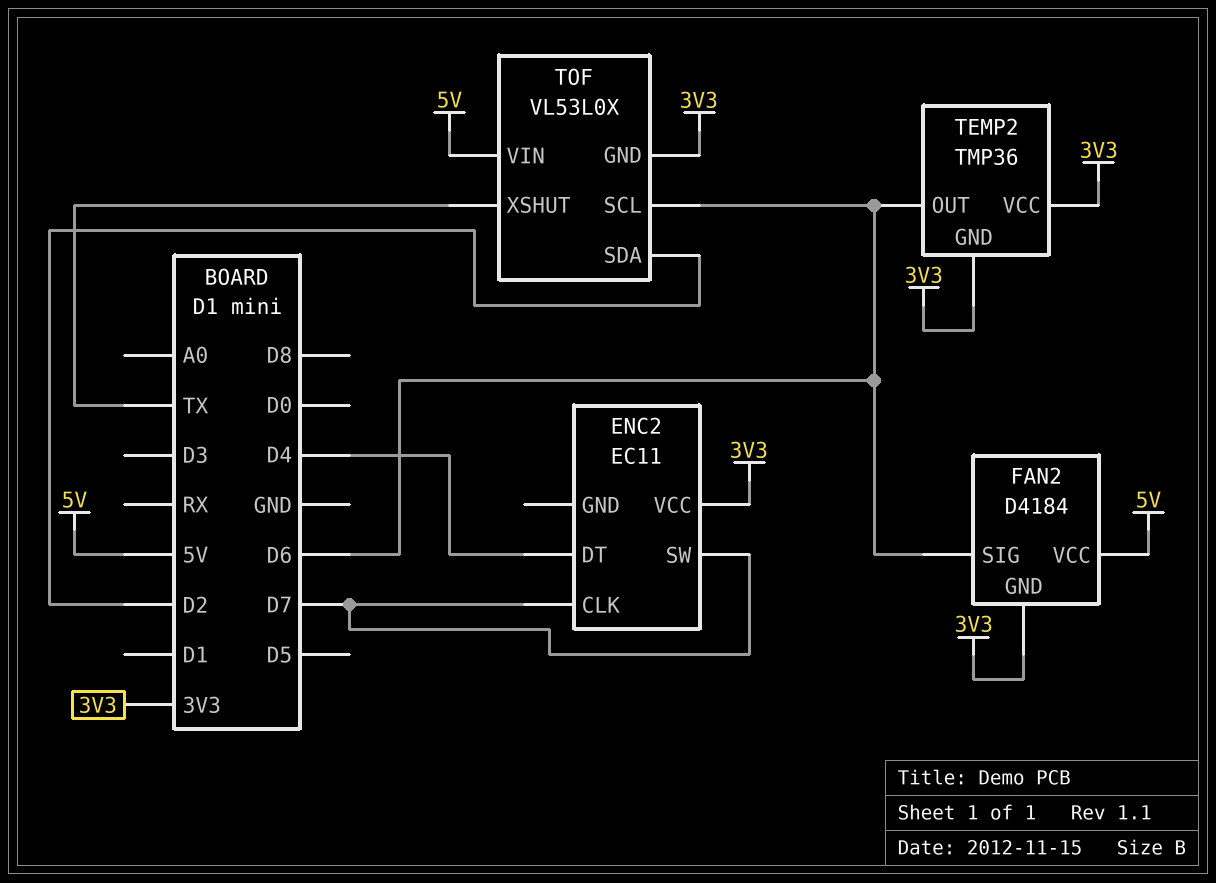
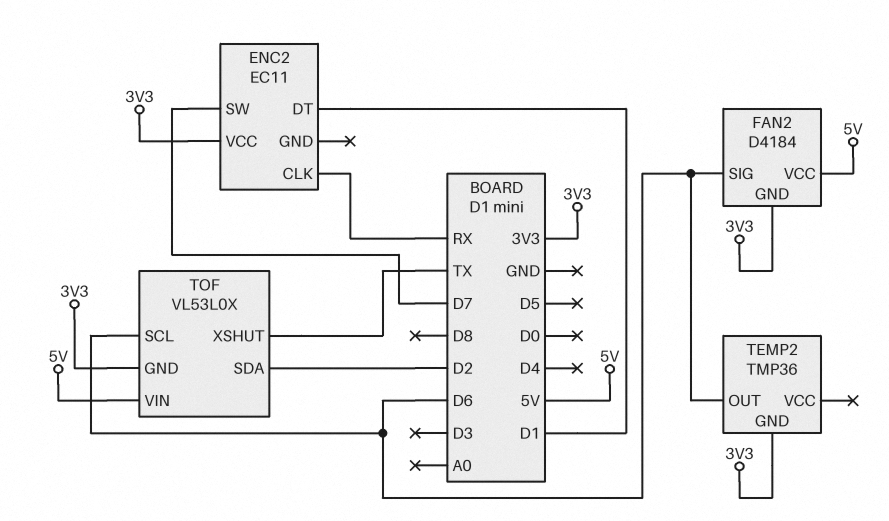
ENC2 pin CLK: D7 -> RX
ENC2 pin DT: D4 -> D1
TEMP2 pin VCC: 3V3 -> none

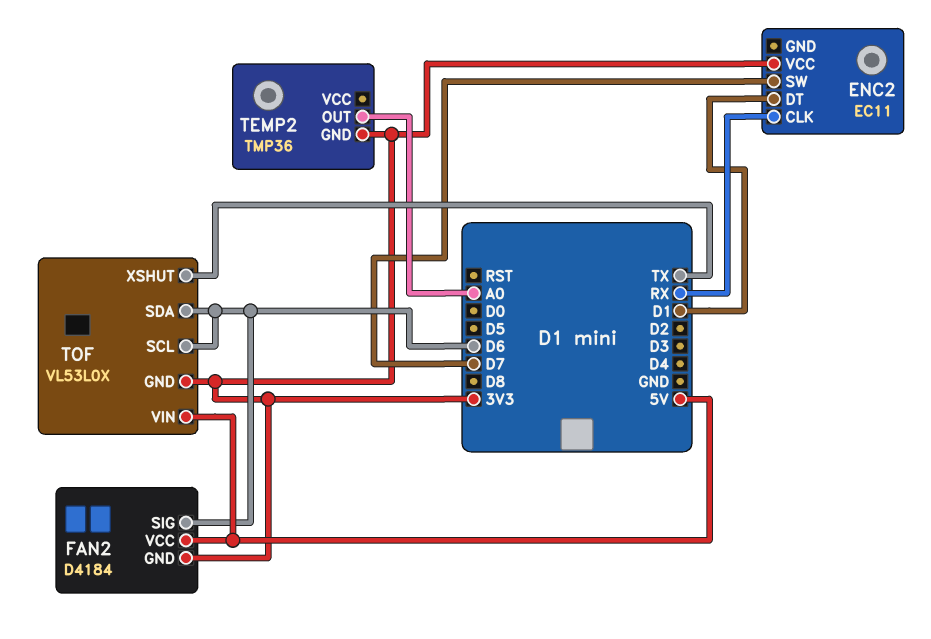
TEMP2 pin OUT: D6 -> A0
TOF pin SDA: D2 -> D6

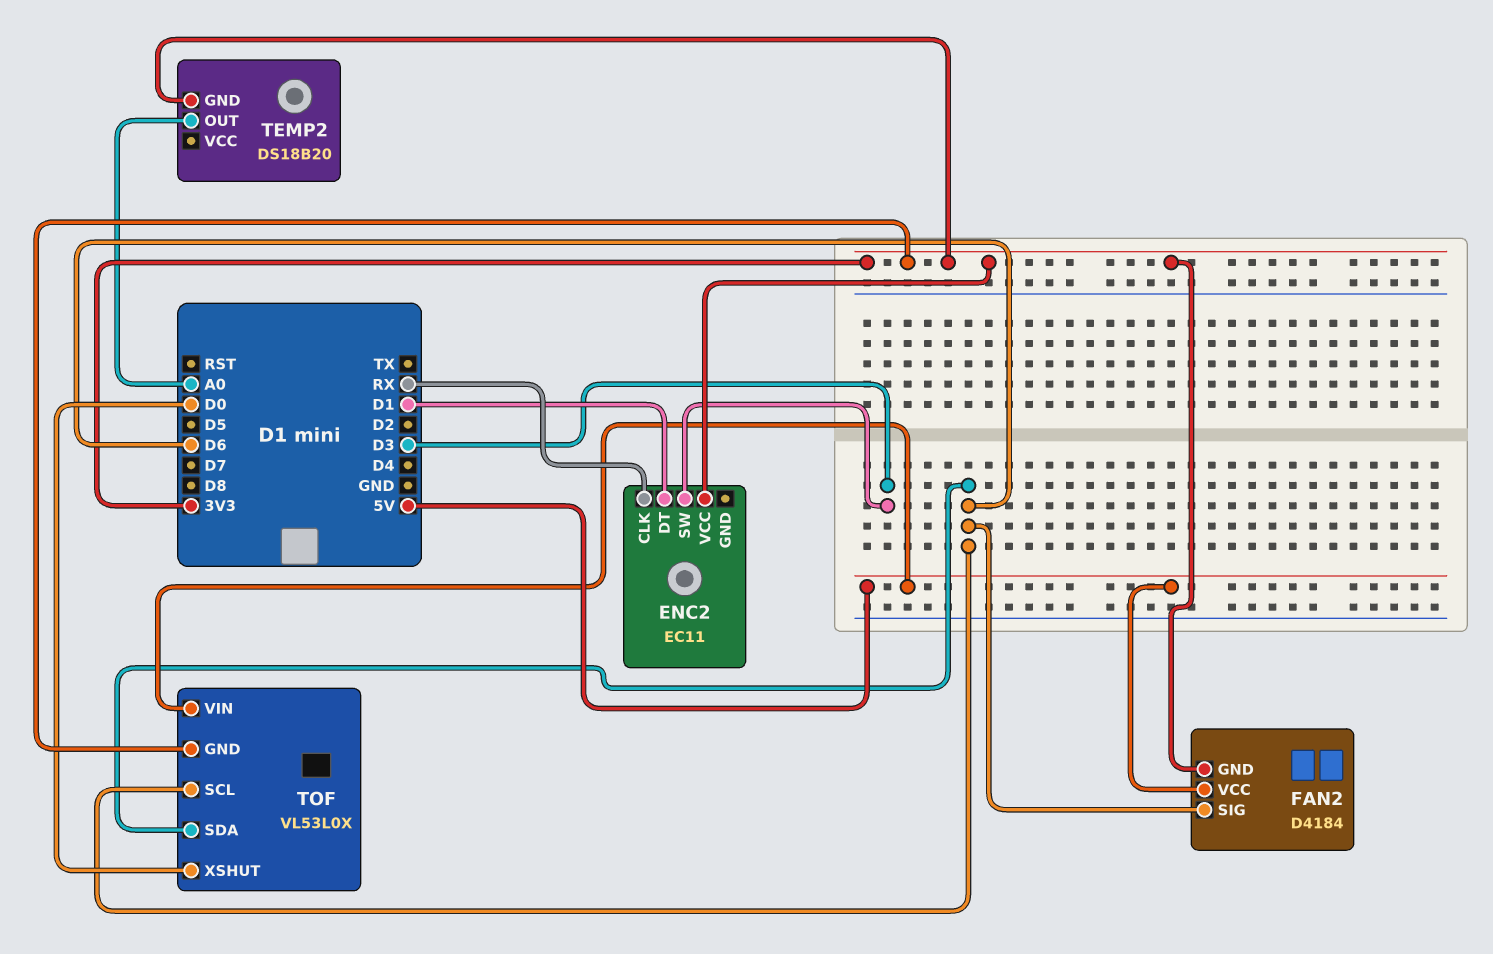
ENC2 pin SW: D7 -> D3
TEMP2: TMP36 -> DS18B20
TOF pin XSHUT: TX -> D0

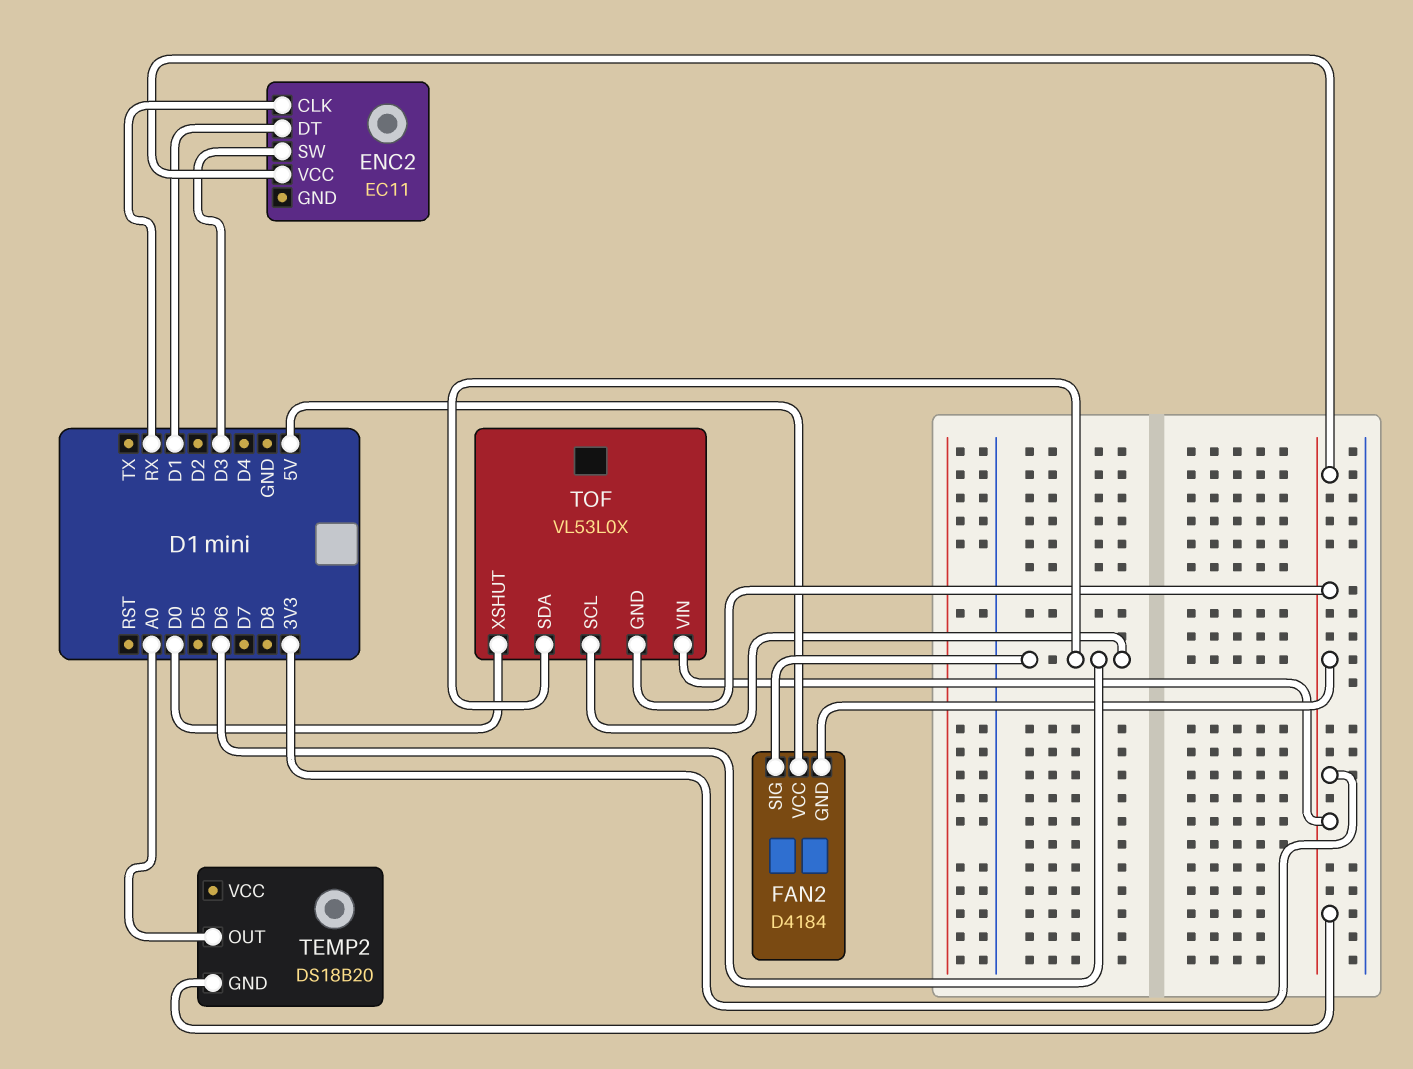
TOF pin VIN: 5V -> 3V3

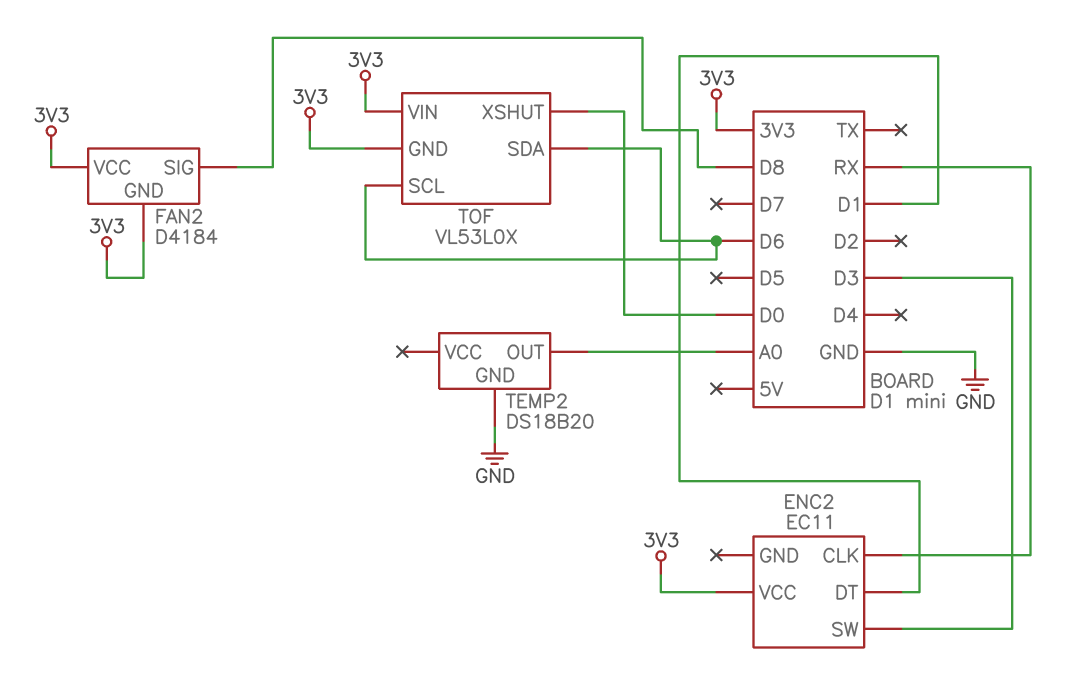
FAN2 pin SIG: D6 -> D8
FAN2 pin VCC: 5V -> 3V3
TEMP2 pin GND: 3V3 -> GND

